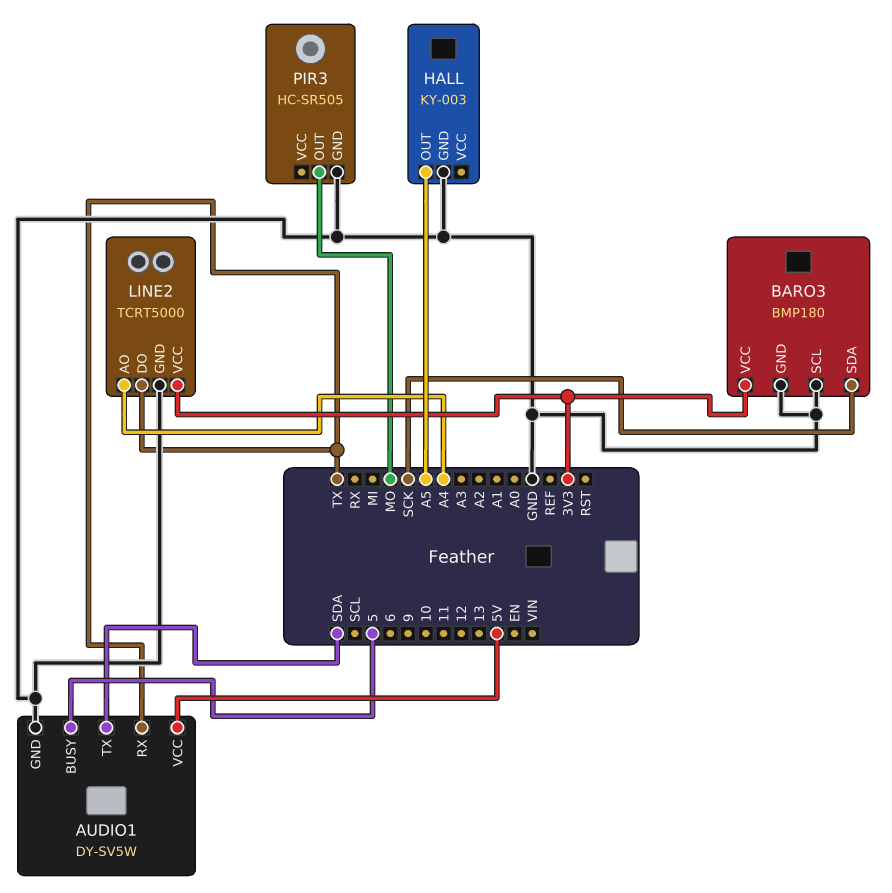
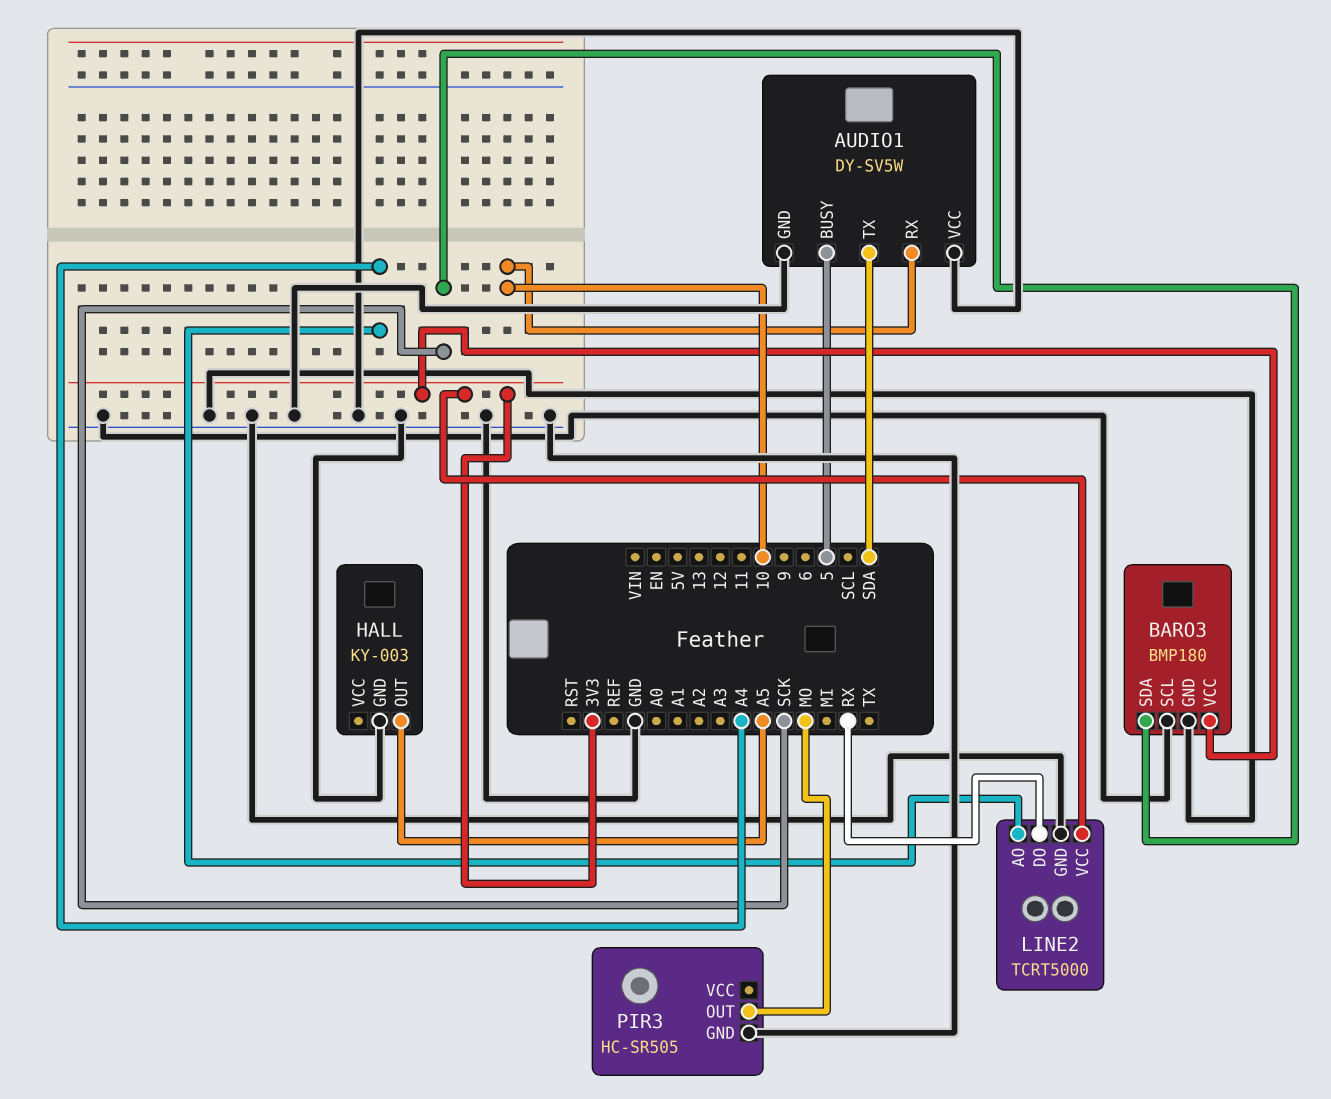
AUDIO1 pin RX: TX -> 10
AUDIO1 pin VCC: 5V -> GND
LINE2 pin DO: TX -> RX

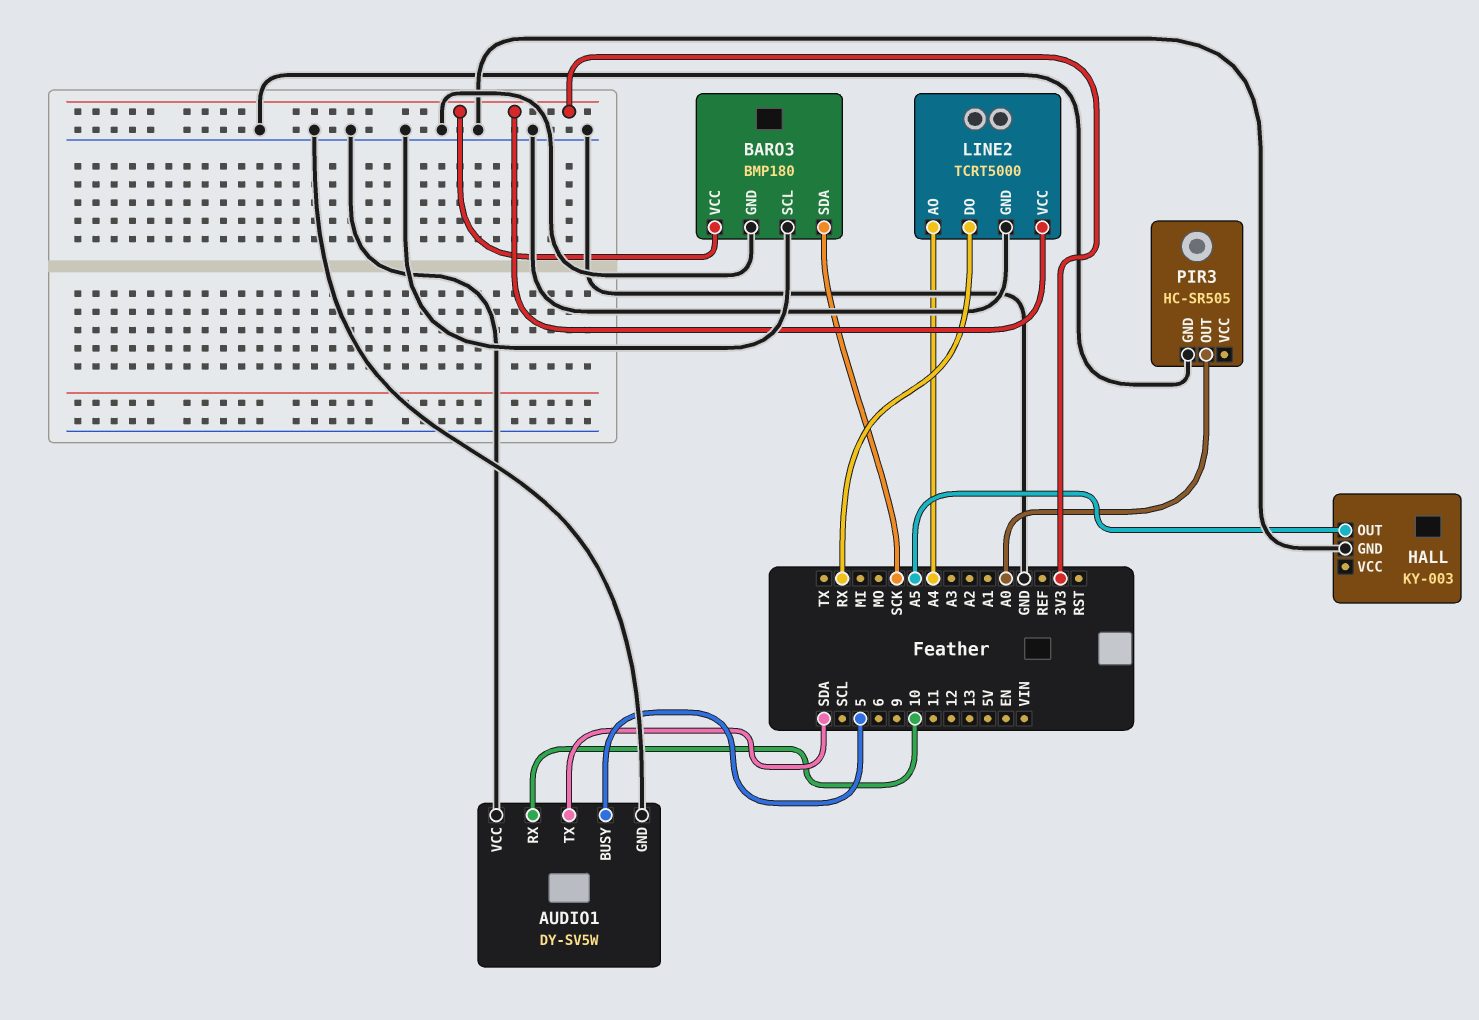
PIR3 pin OUT: MO -> A0

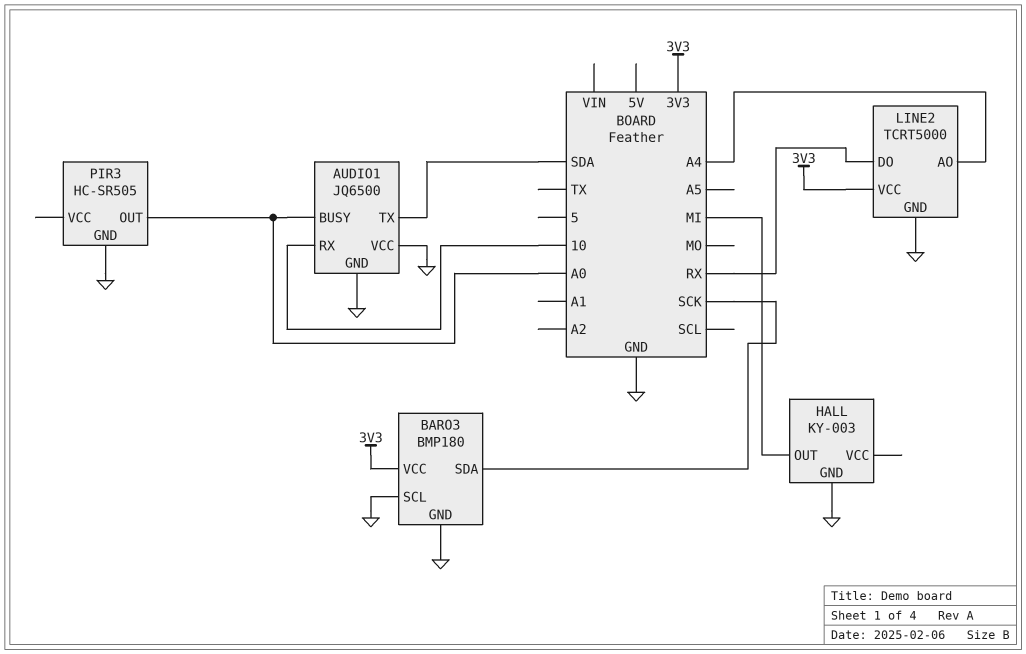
AUDIO1: DY-SV5W -> JQ6500
AUDIO1 pin BUSY: 5 -> A0
HALL pin OUT: A5 -> MI

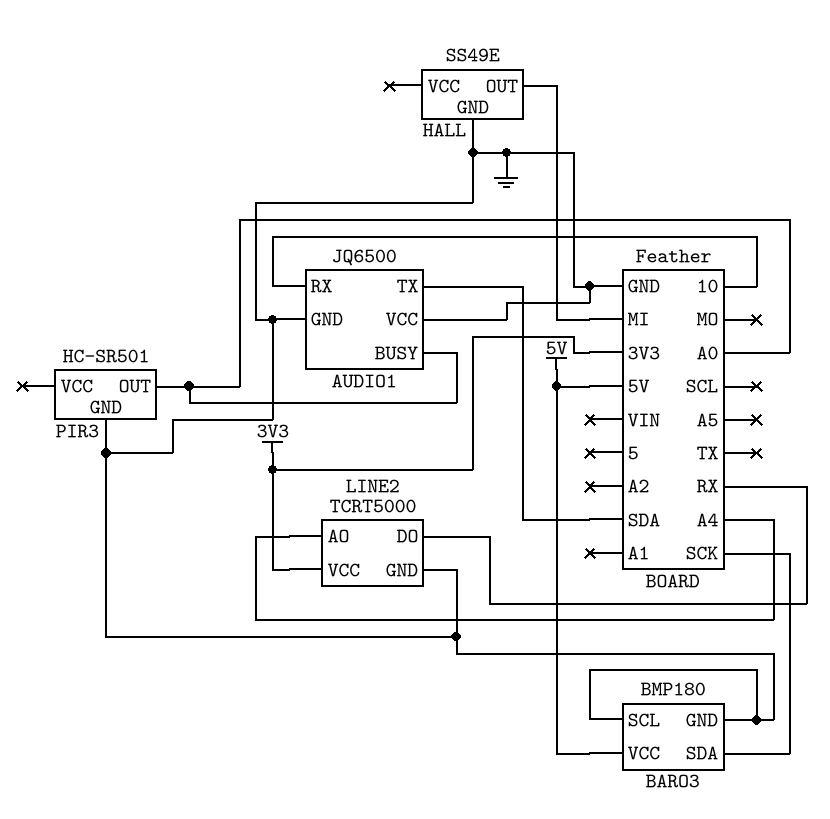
BARO3 pin VCC: 3V3 -> 5V
HALL: KY-003 -> SS49E
PIR3: HC-SR505 -> HC-SR501

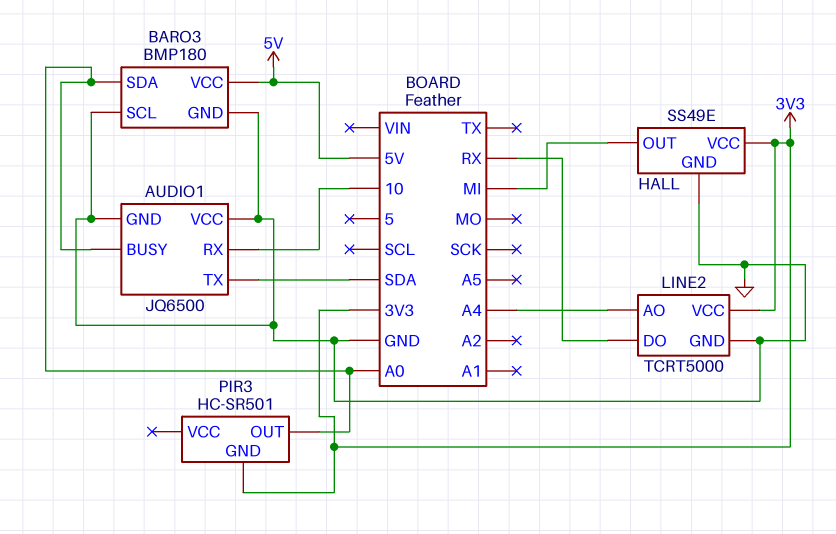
BARO3 pin SDA: SCK -> A0
HALL pin VCC: none -> 3V3
PIR3 pin GND: GND -> 3V3

